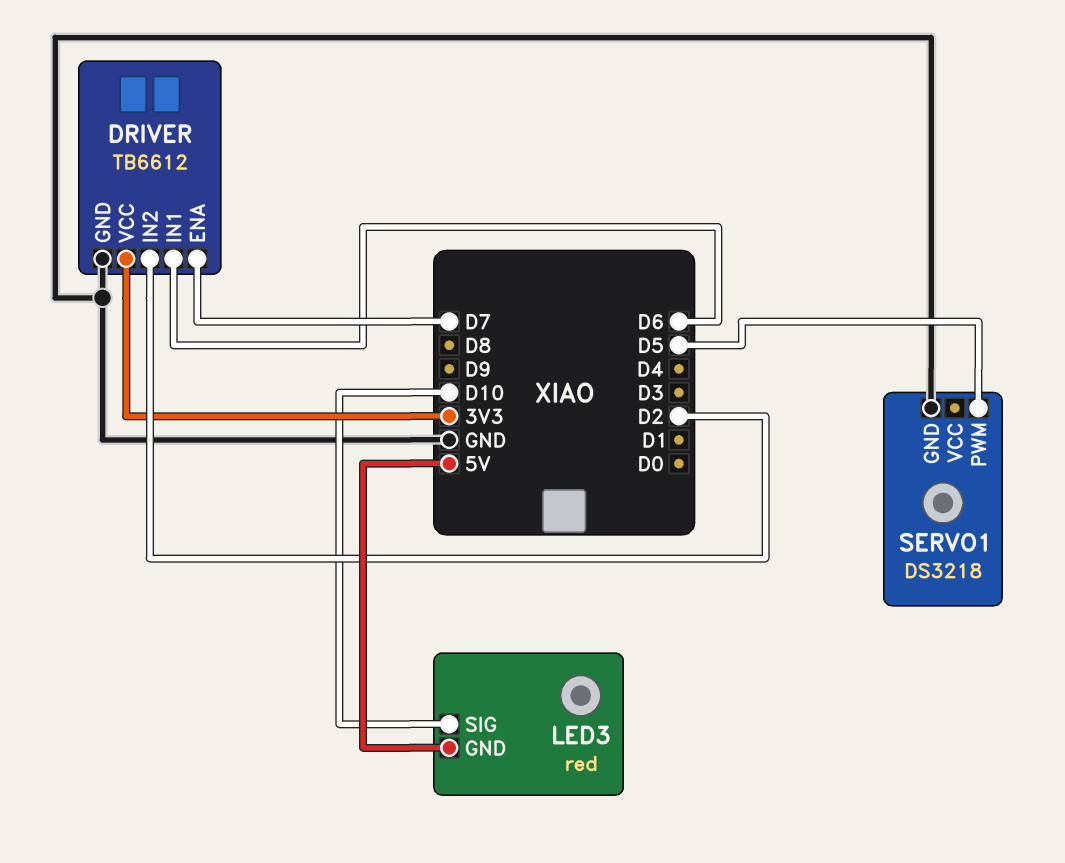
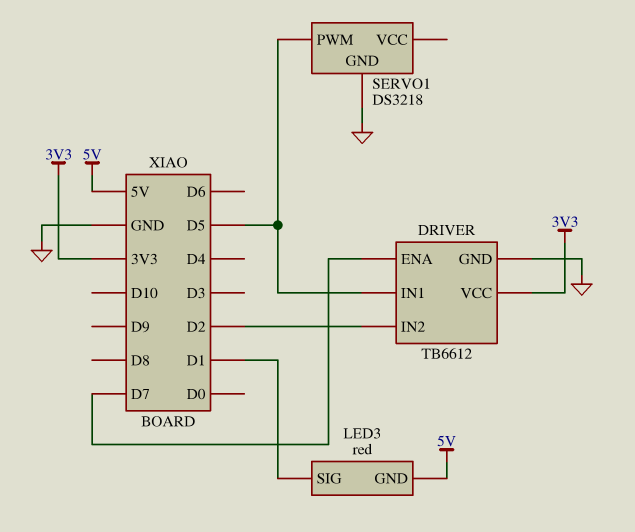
DRIVER pin IN1: D6 -> D5
LED3 pin SIG: D10 -> D1

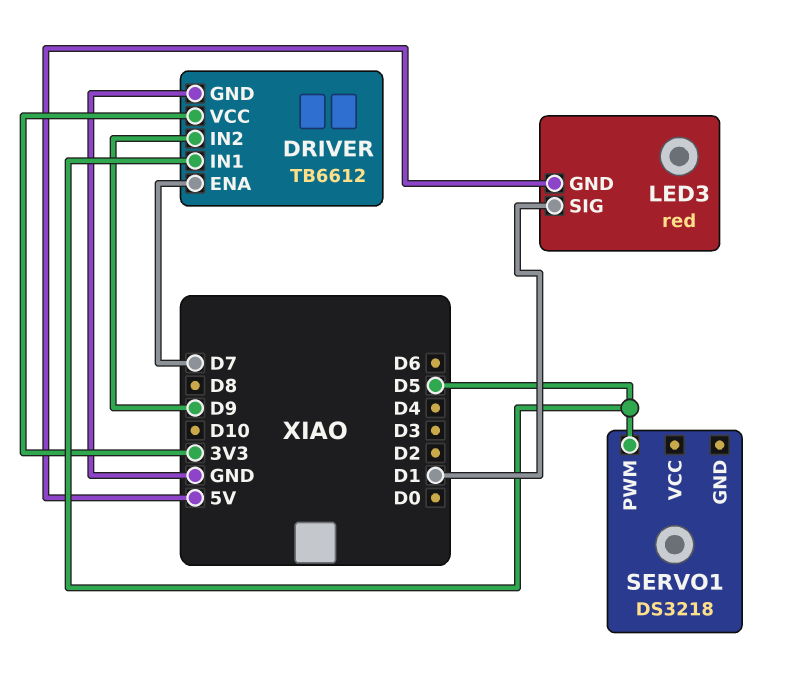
DRIVER pin IN2: D2 -> D9
SERVO1 pin GND: GND -> none

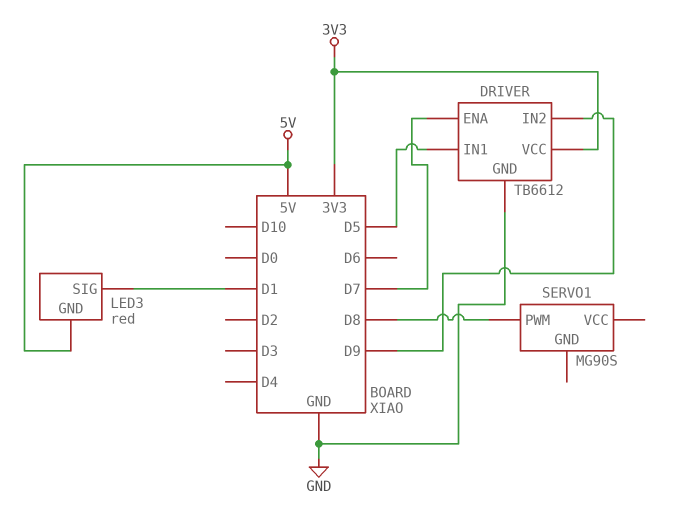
SERVO1: DS3218 -> MG90S
SERVO1 pin PWM: D5 -> D8

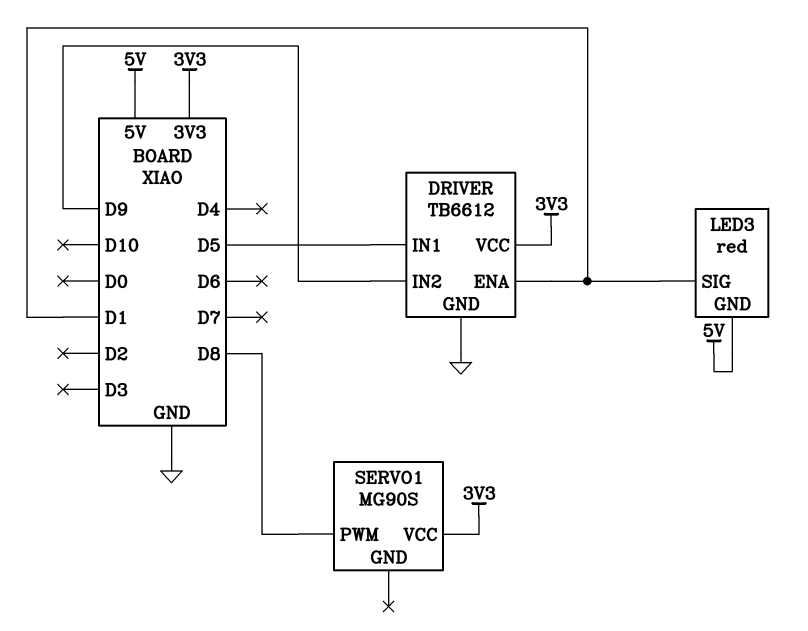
DRIVER pin ENA: D7 -> D1
SERVO1 pin VCC: none -> 3V3

